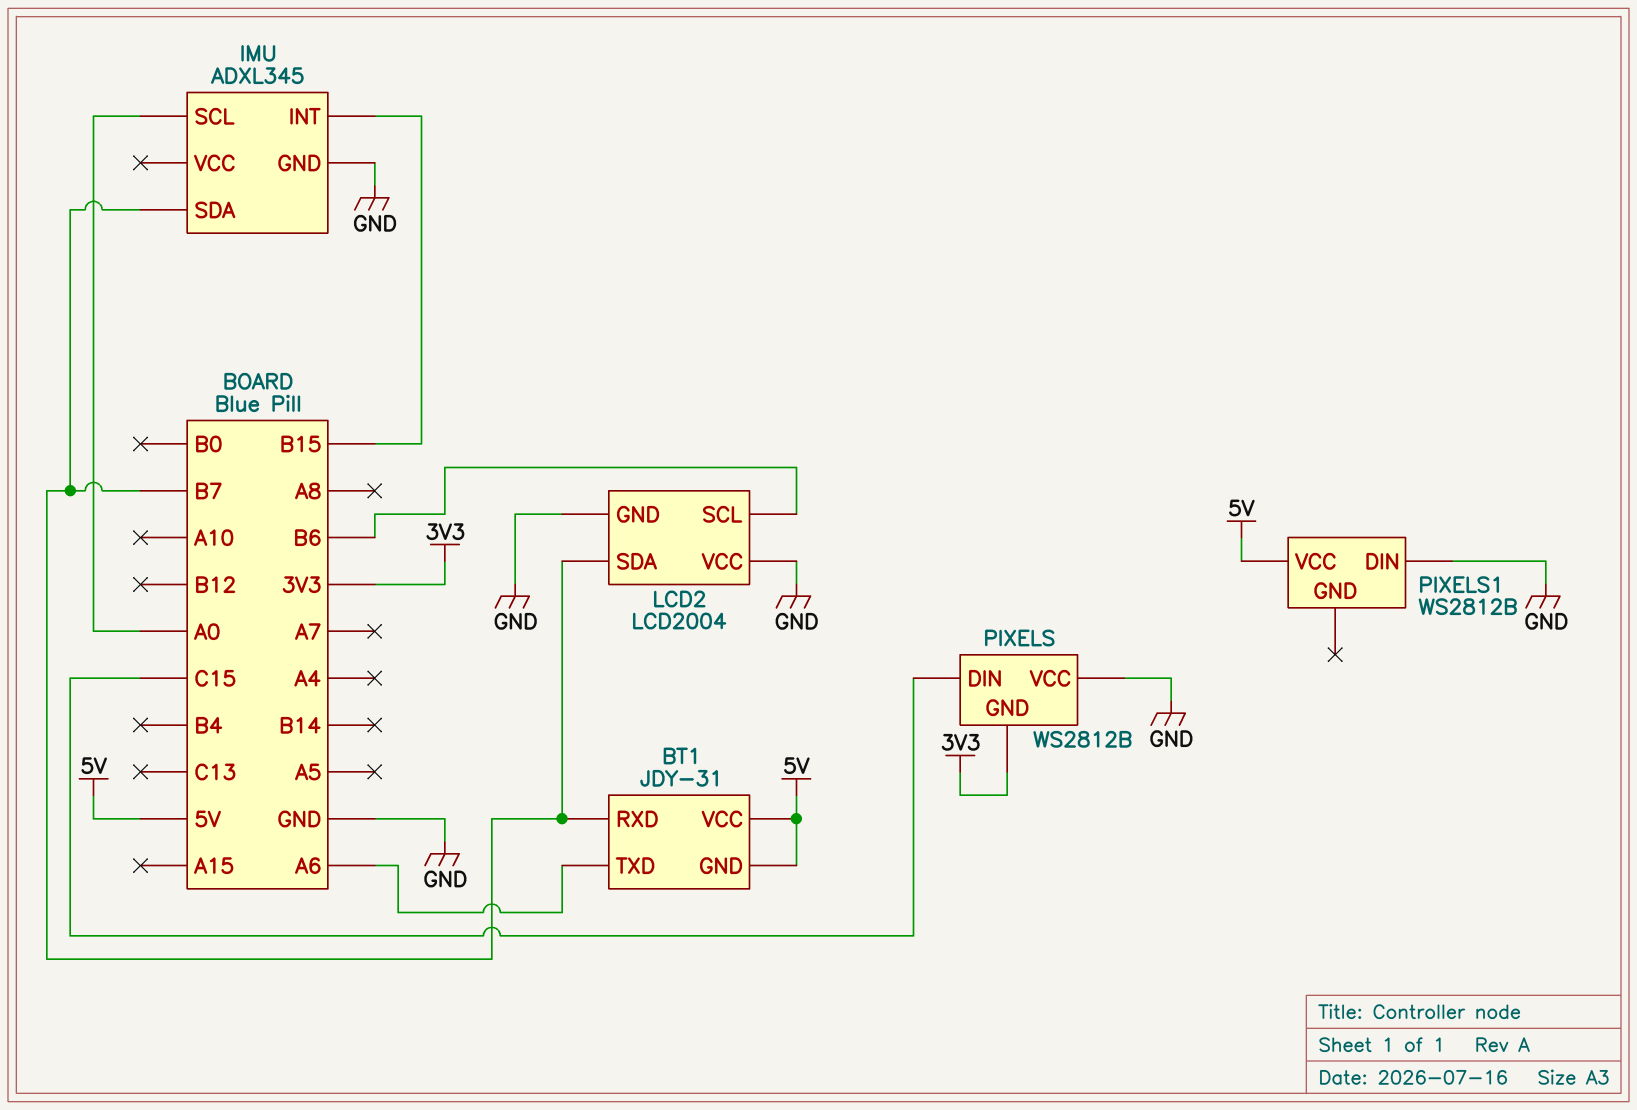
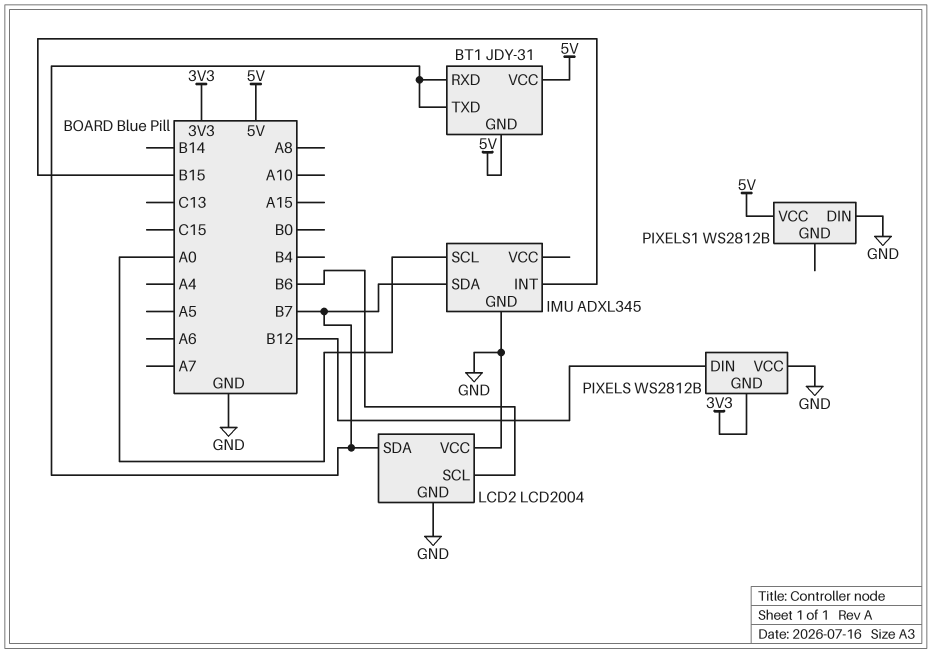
BT1 pin TXD: A6 -> B7
PIXELS pin DIN: C15 -> B12

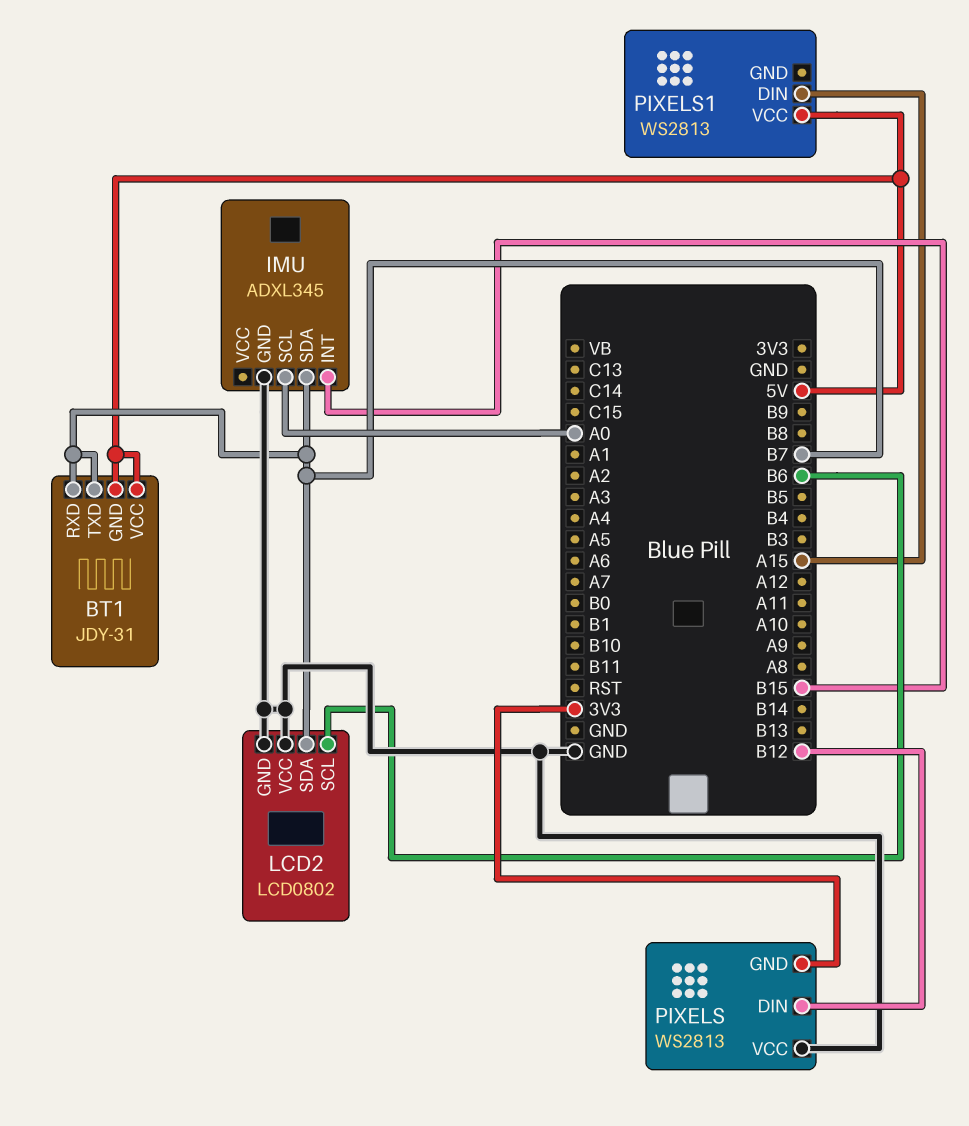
LCD2: LCD2004 -> LCD0802
PIXELS: WS2812B -> WS2813
PIXELS1: WS2812B -> WS2813
PIXELS1 pin DIN: GND -> A15

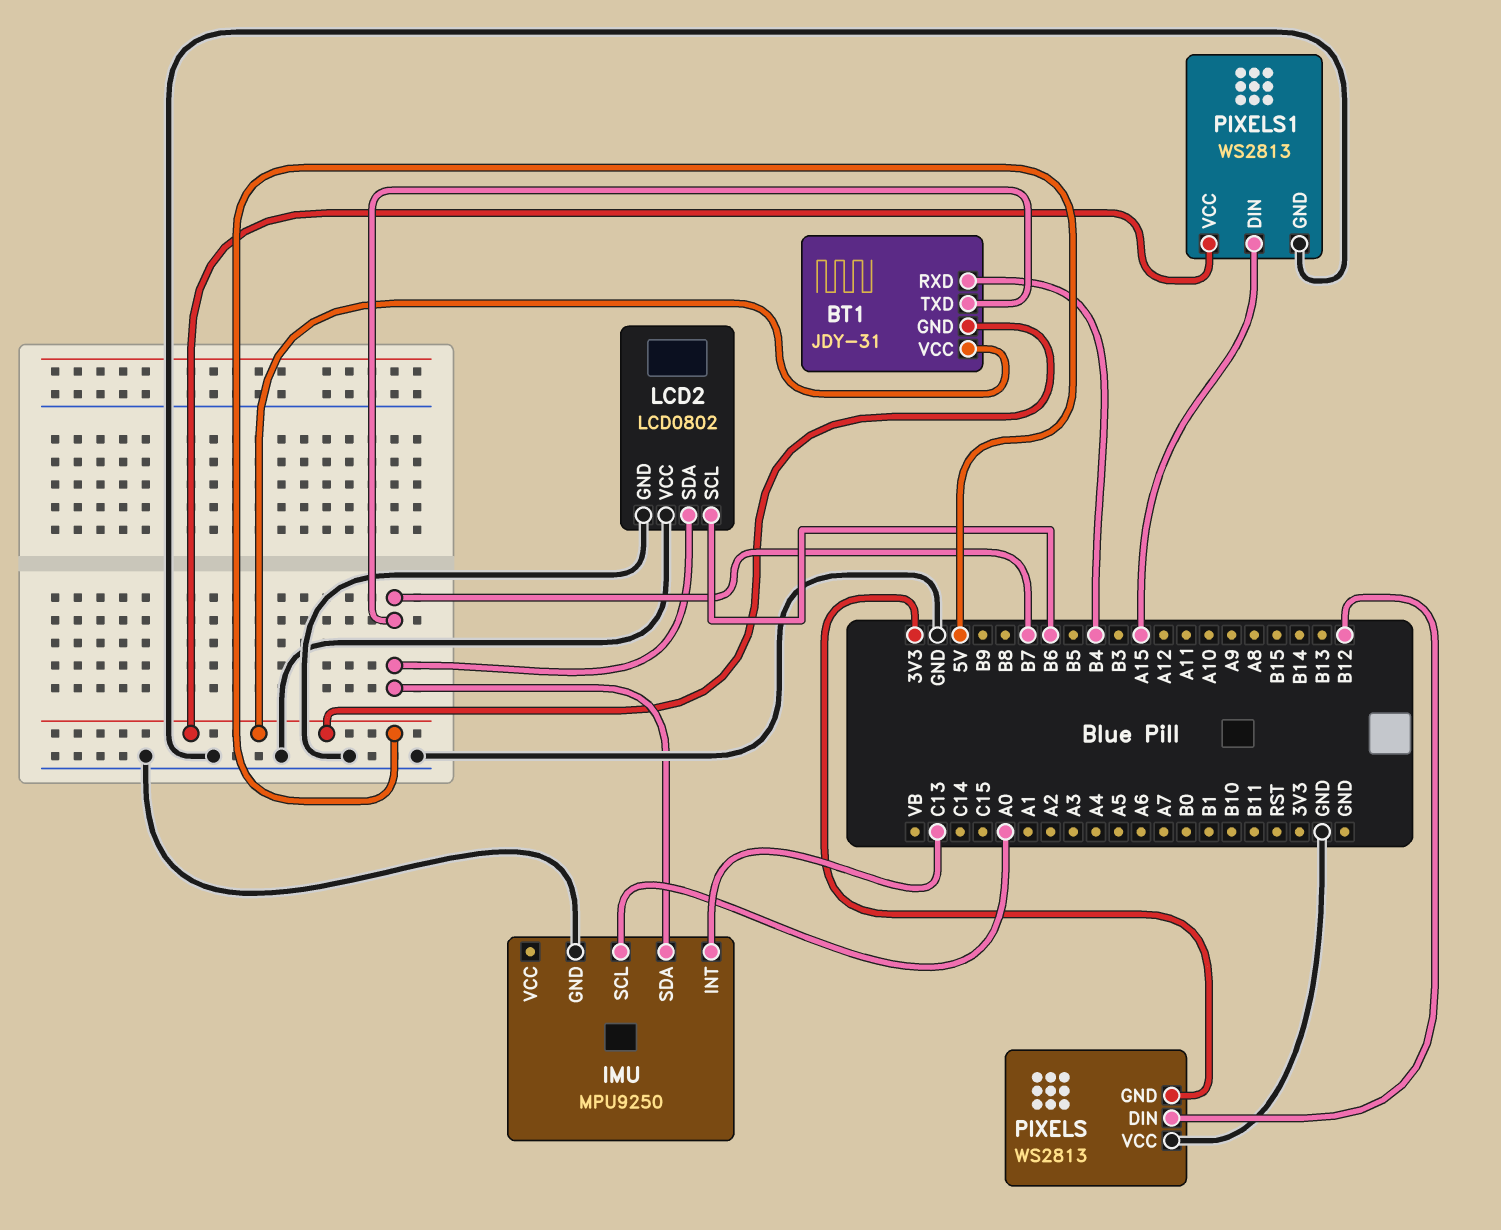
BT1 pin RXD: B7 -> B4
IMU: ADXL345 -> MPU9250
IMU pin INT: B15 -> C13
PIXELS1 pin GND: none -> GND

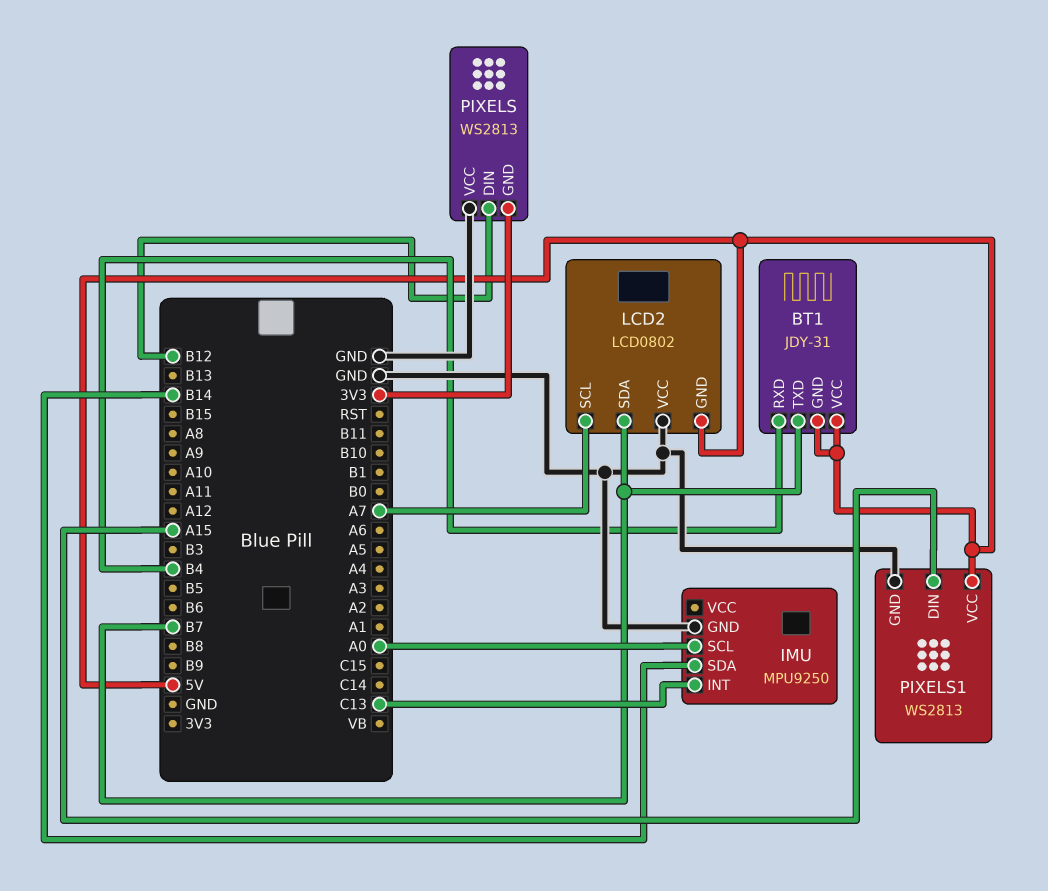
IMU pin SDA: B7 -> B14
LCD2 pin GND: GND -> 5V
LCD2 pin SCL: B6 -> A7

